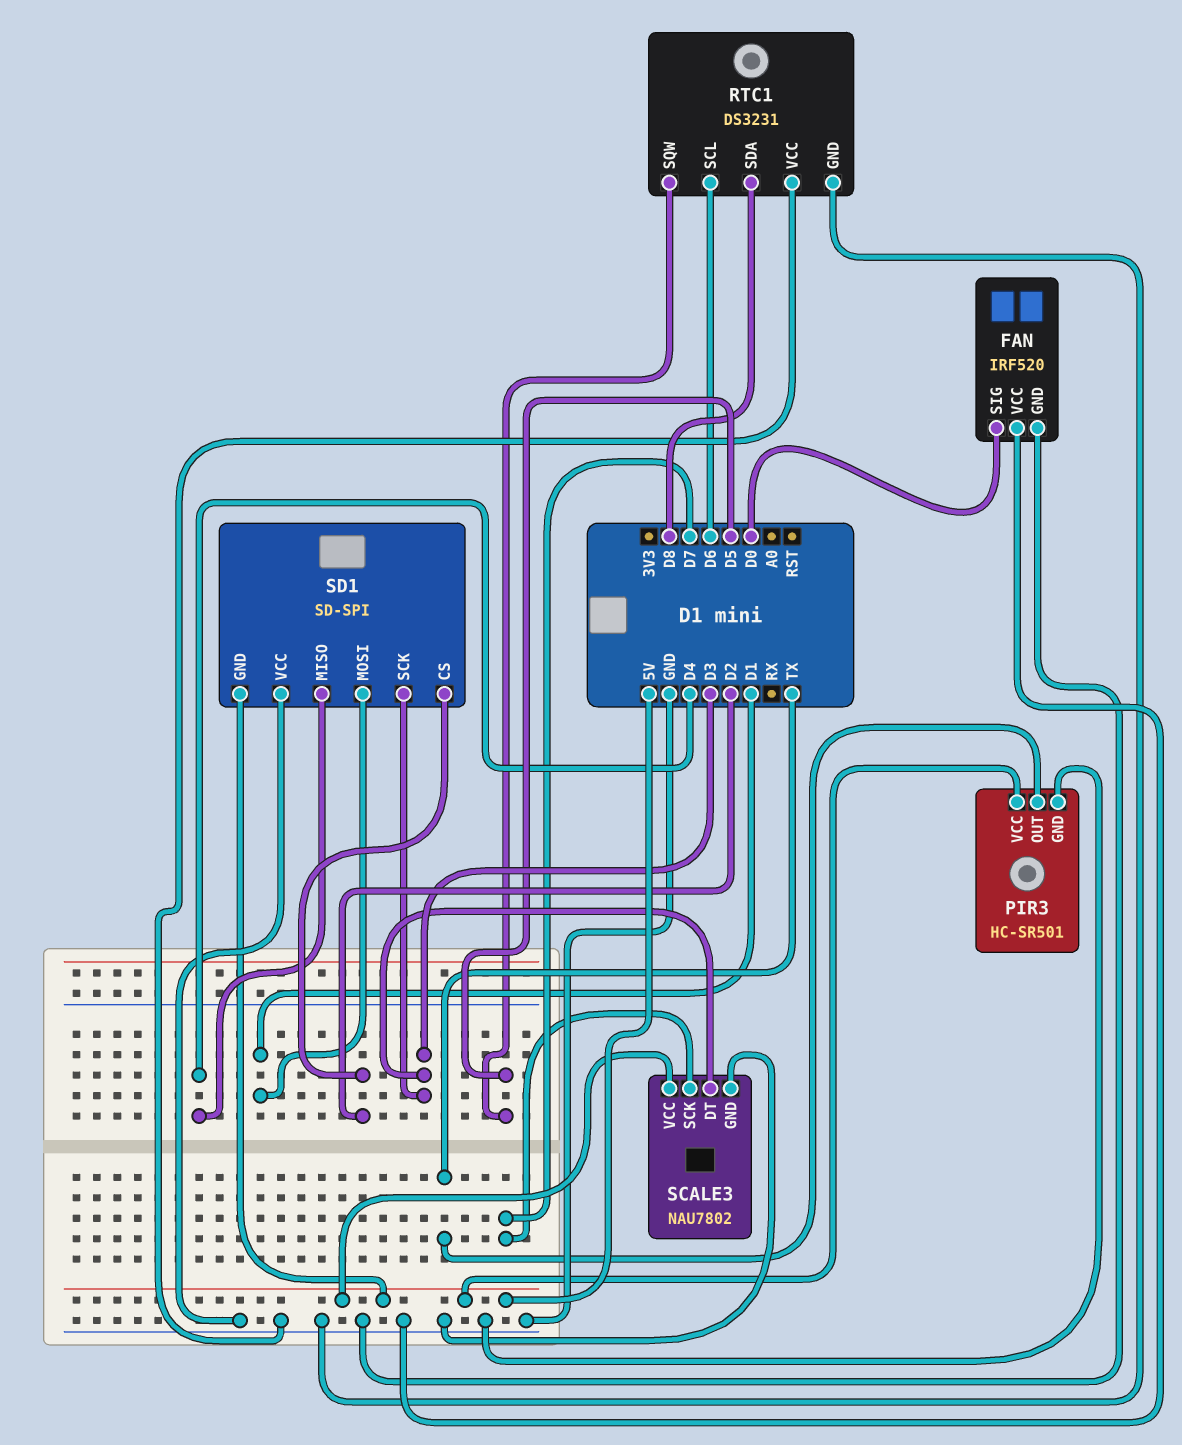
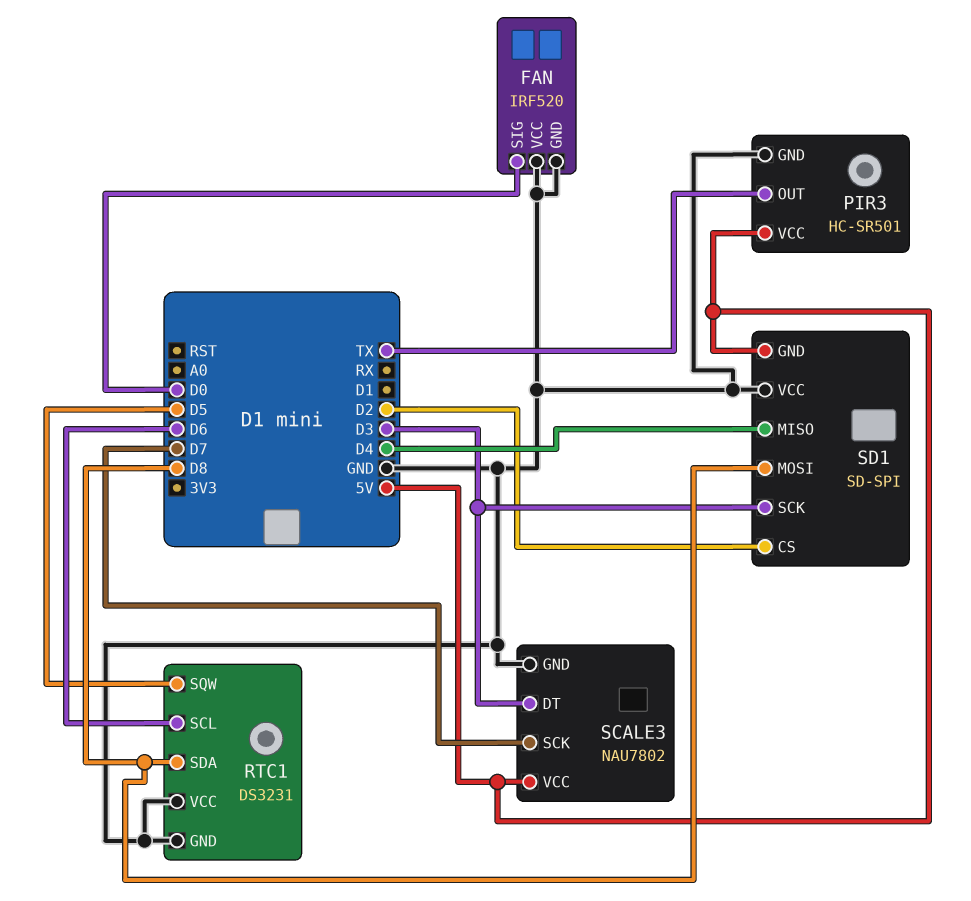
SD1 pin MOSI: D1 -> D8

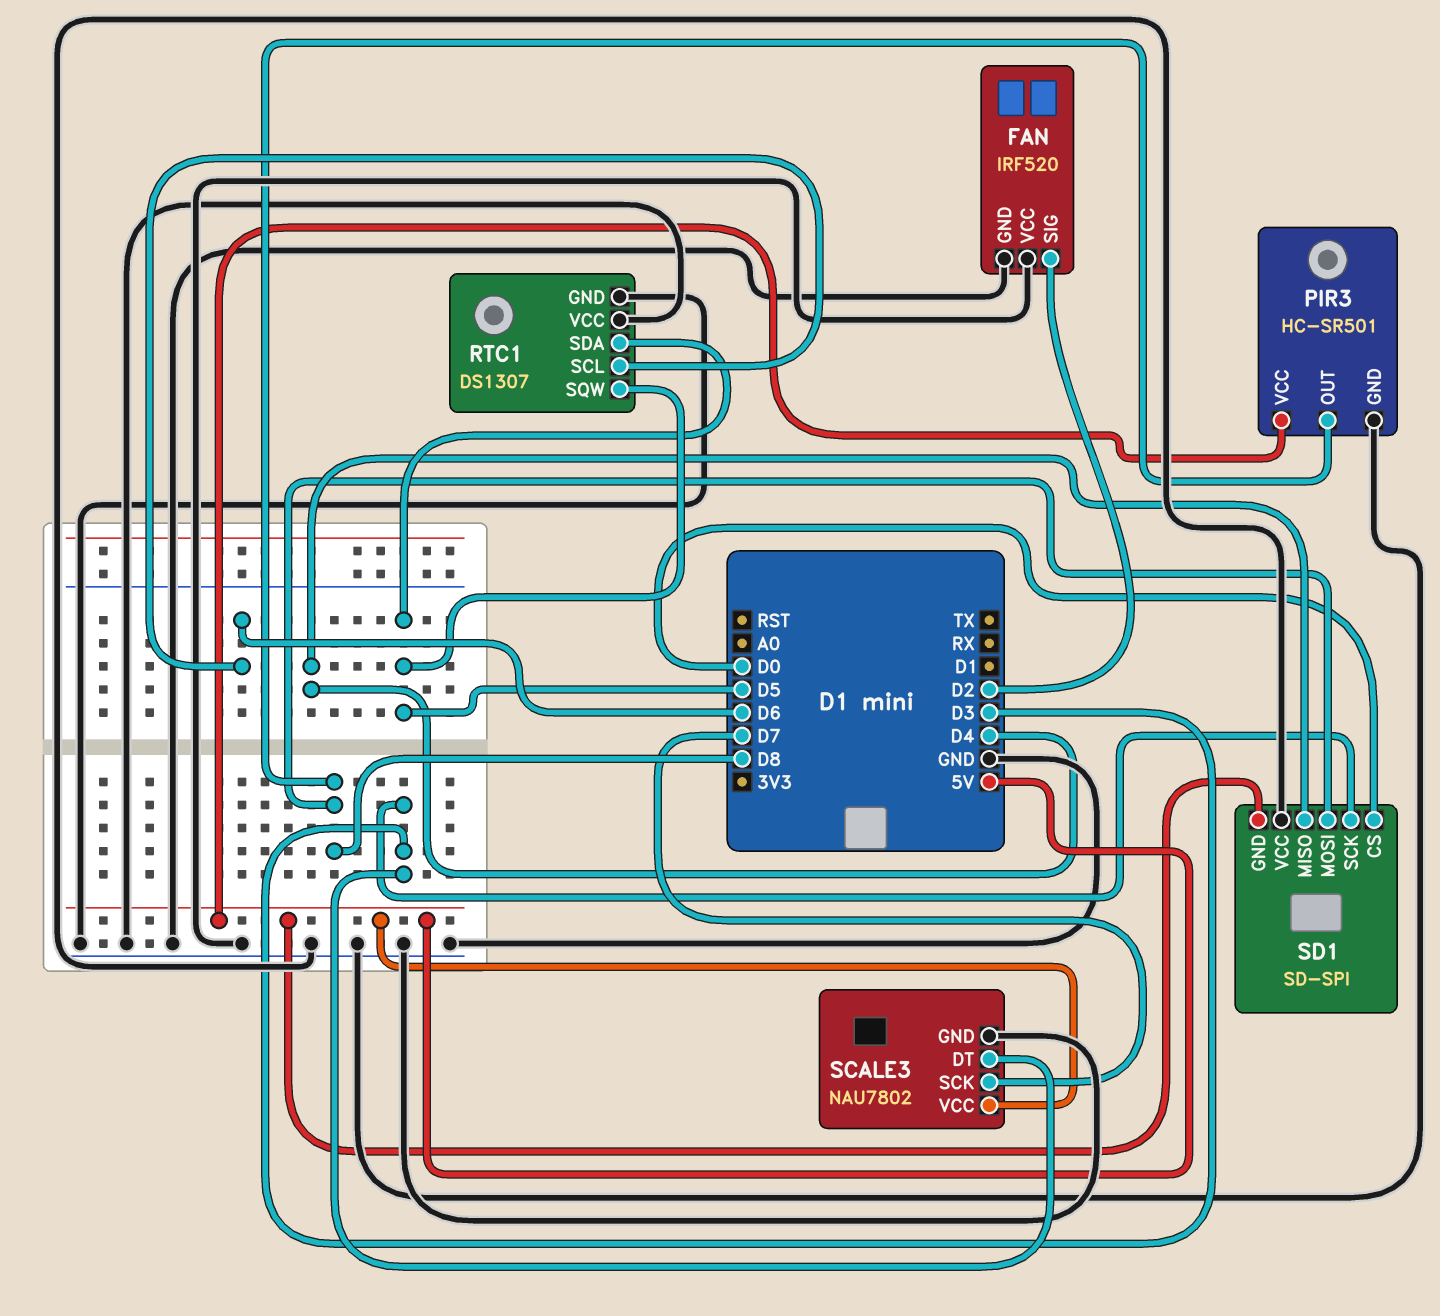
FAN pin SIG: D0 -> D2
PIR3 pin OUT: TX -> D8
RTC1: DS3231 -> DS1307
RTC1 pin SDA: D8 -> D5
SD1 pin CS: D2 -> D0

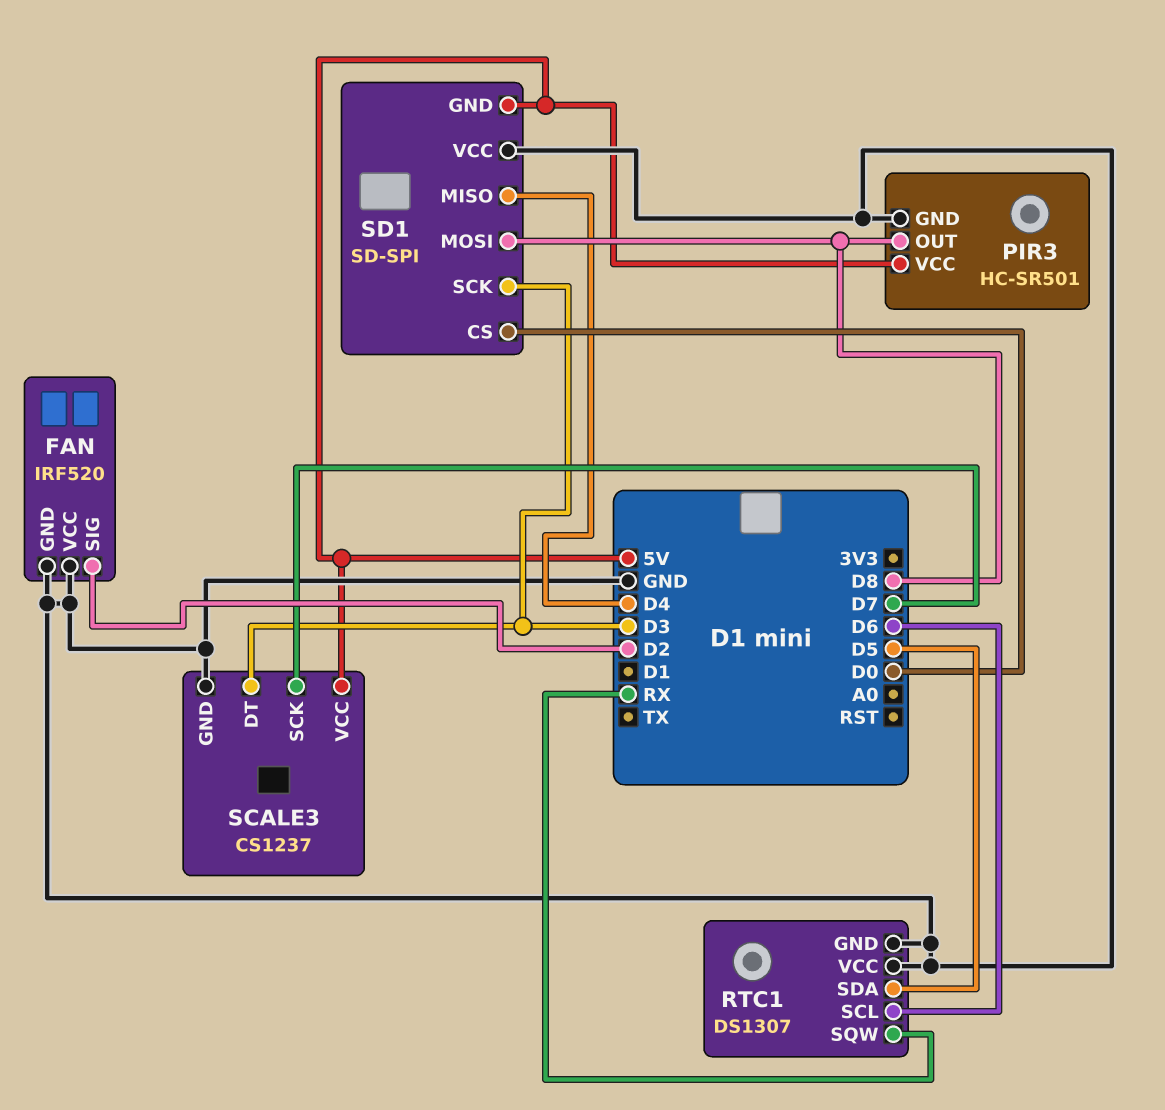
RTC1 pin SQW: D5 -> RX
SCALE3: NAU7802 -> CS1237

